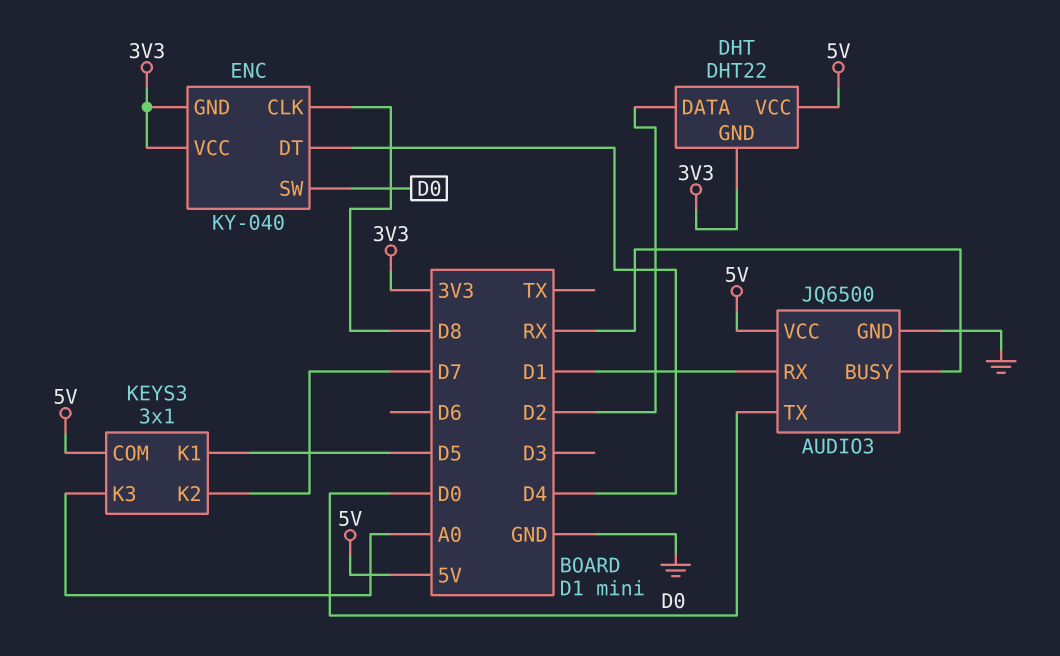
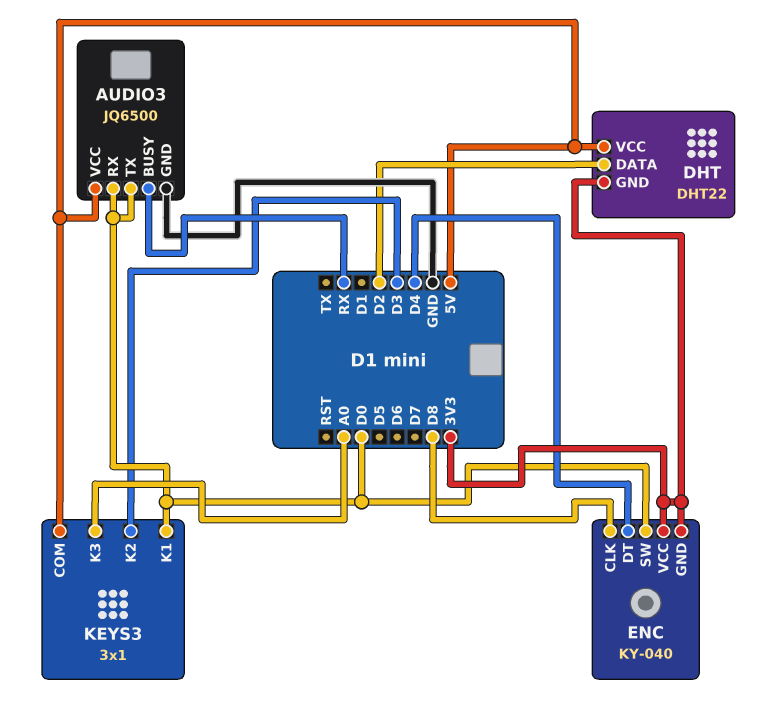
AUDIO3 pin RX: D1 -> D0
KEYS3 pin K1: D5 -> D0
KEYS3 pin K2: D7 -> D3

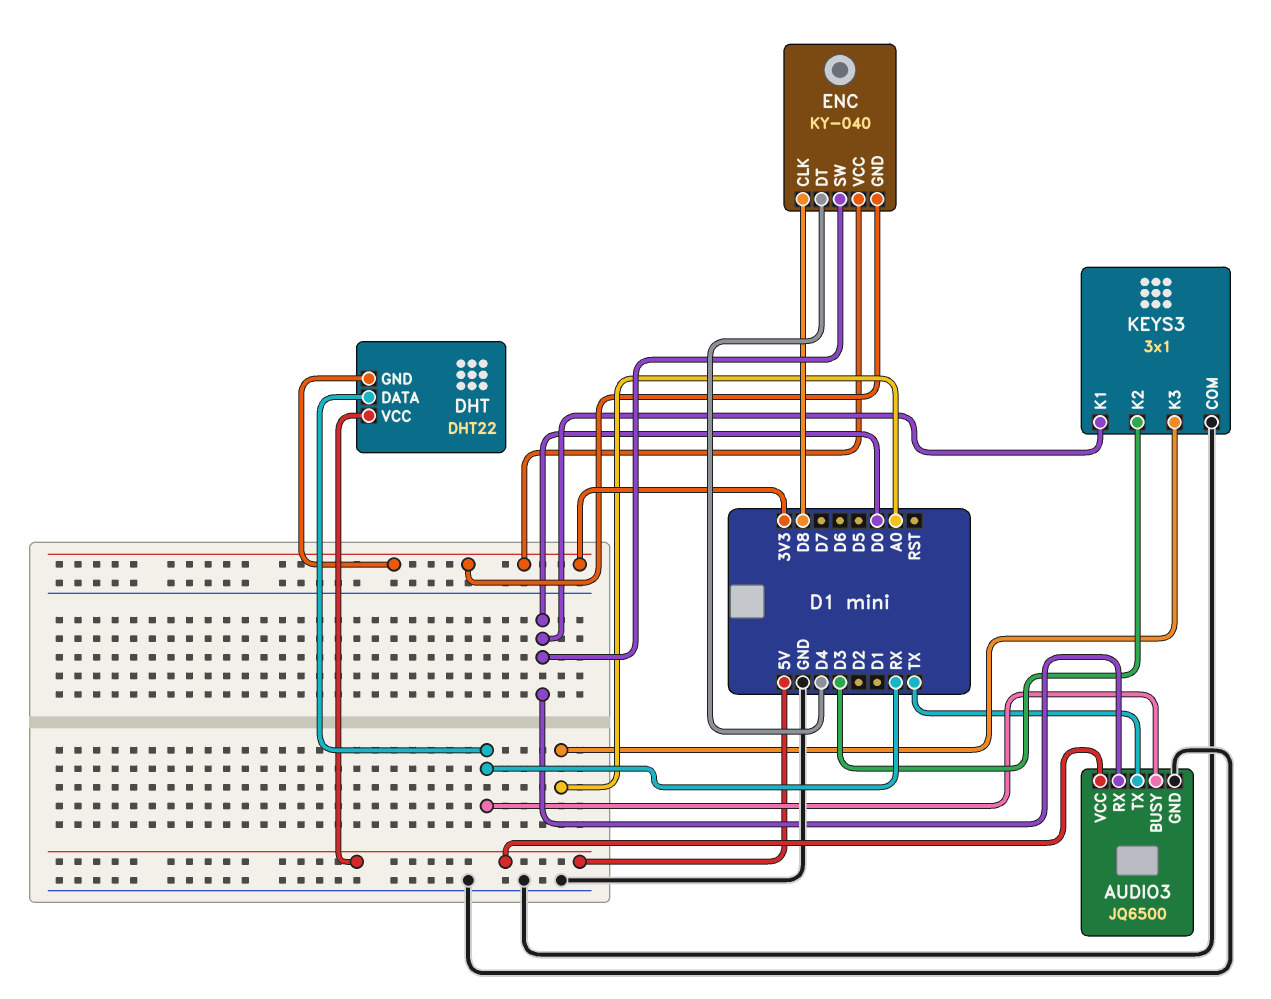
AUDIO3 pin TX: D0 -> TX
DHT pin DATA: D2 -> RX
KEYS3 pin COM: 5V -> GND

